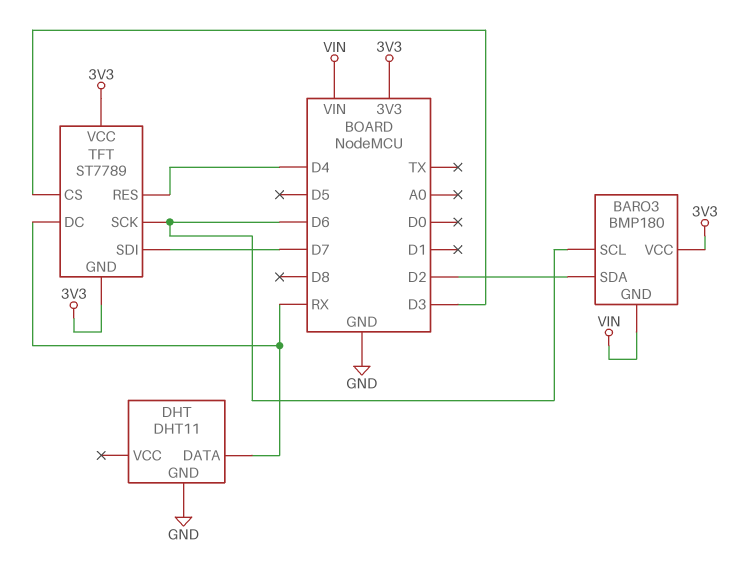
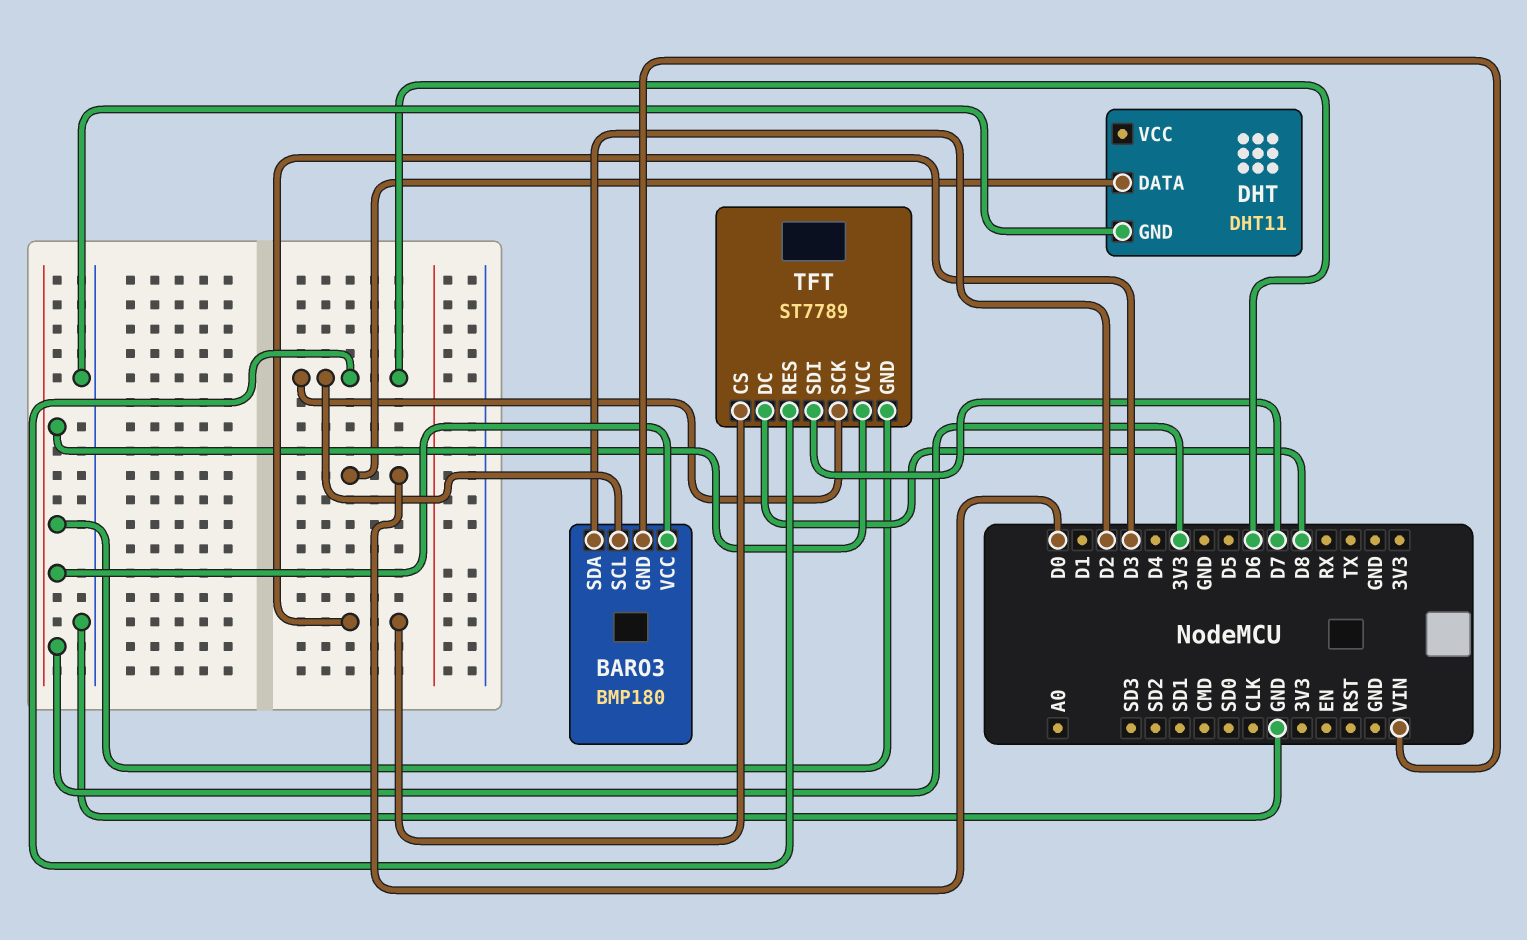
DHT pin DATA: RX -> D0
TFT pin DC: RX -> D8
TFT pin RES: D4 -> D6

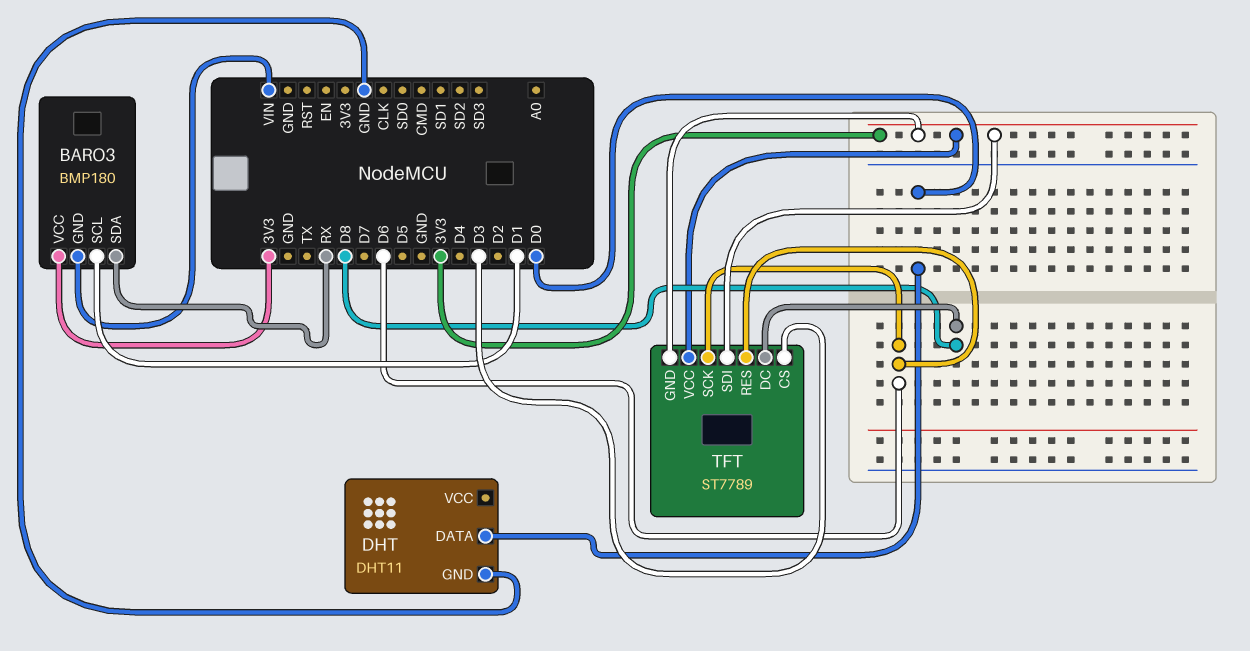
BARO3 pin SCL: D6 -> D1
BARO3 pin SDA: D2 -> RX
TFT pin SDI: D7 -> 3V3

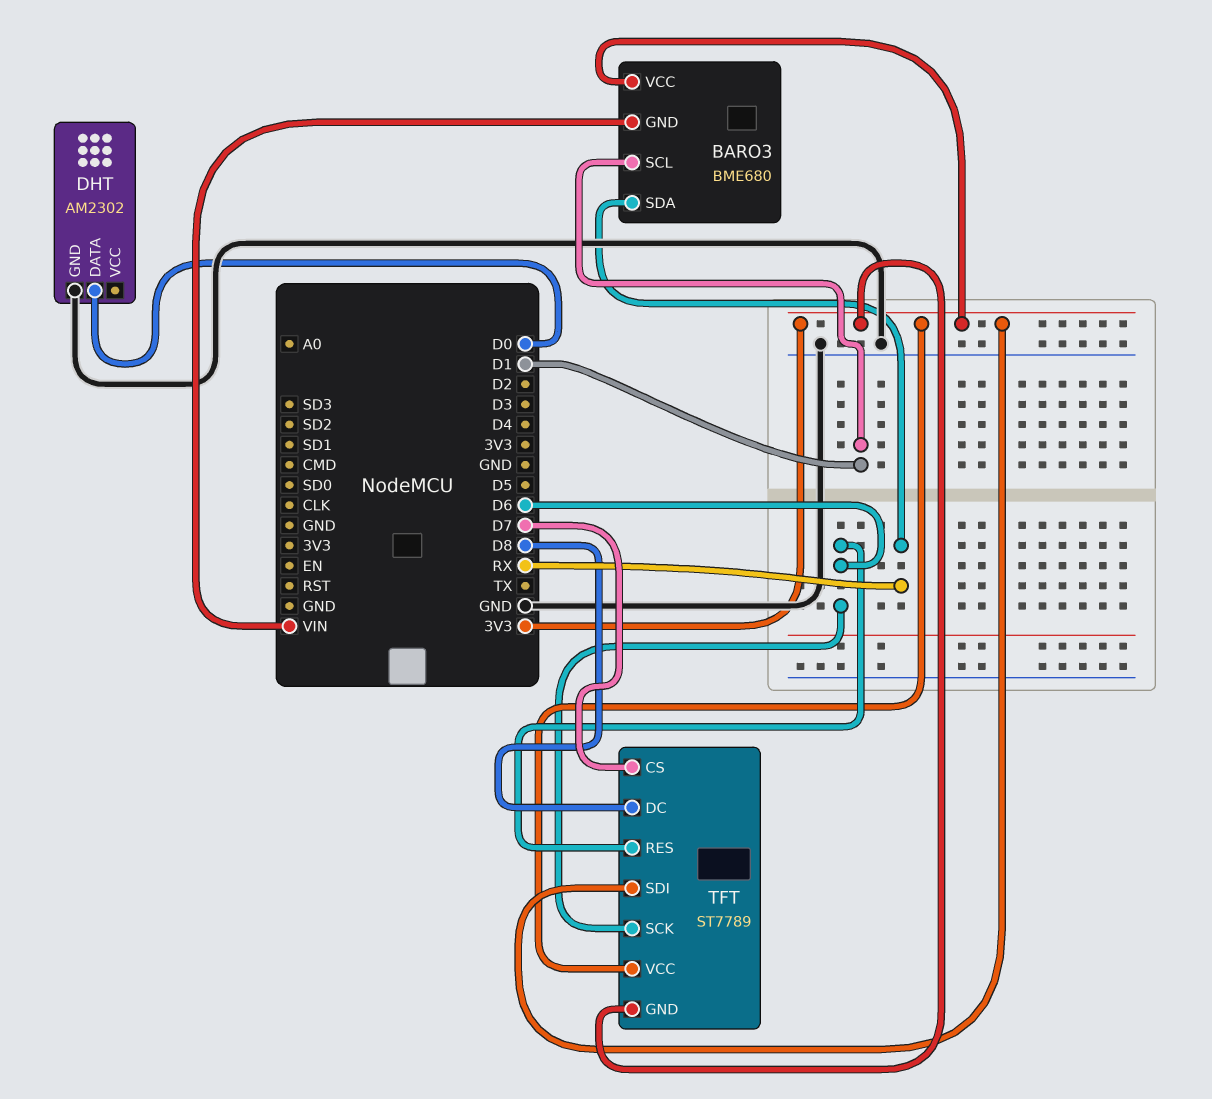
BARO3: BMP180 -> BME680
DHT: DHT11 -> AM2302
TFT pin CS: D3 -> D7

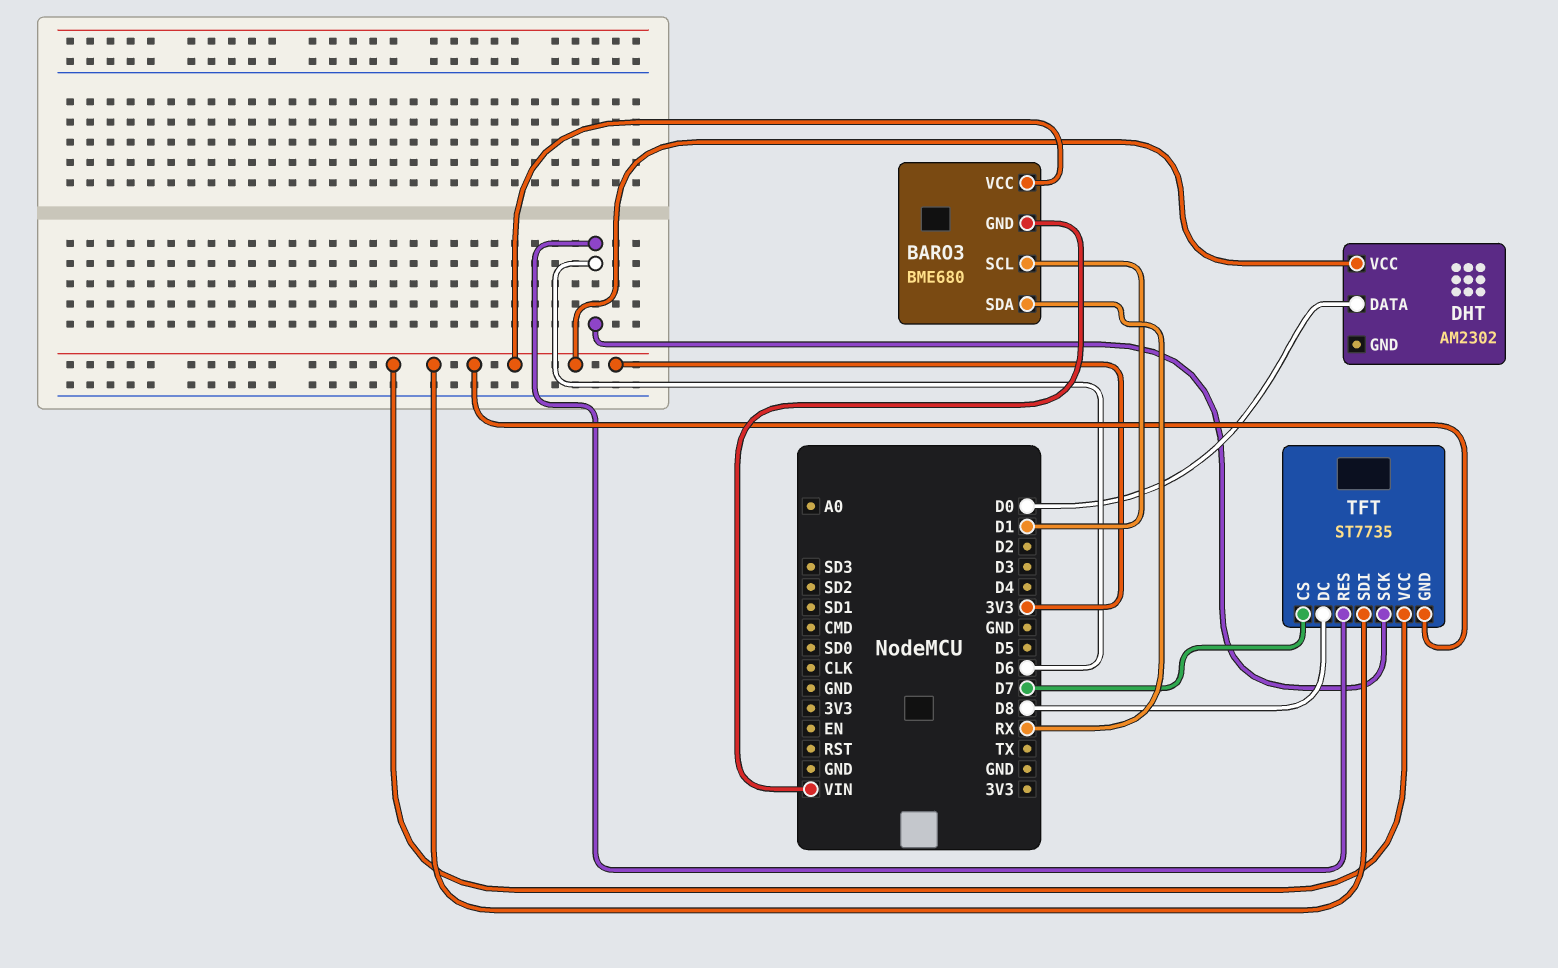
DHT pin GND: GND -> none
DHT pin VCC: none -> 3V3
TFT: ST7789 -> ST7735

